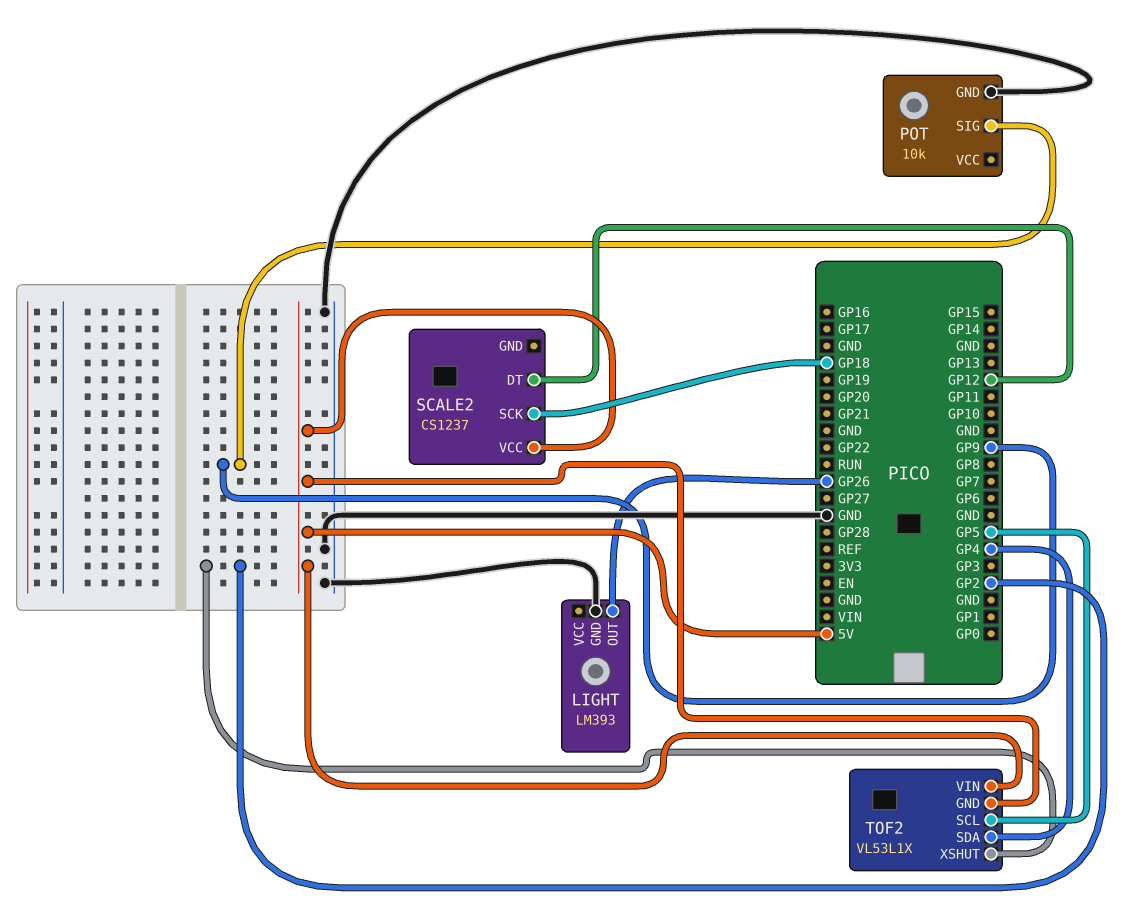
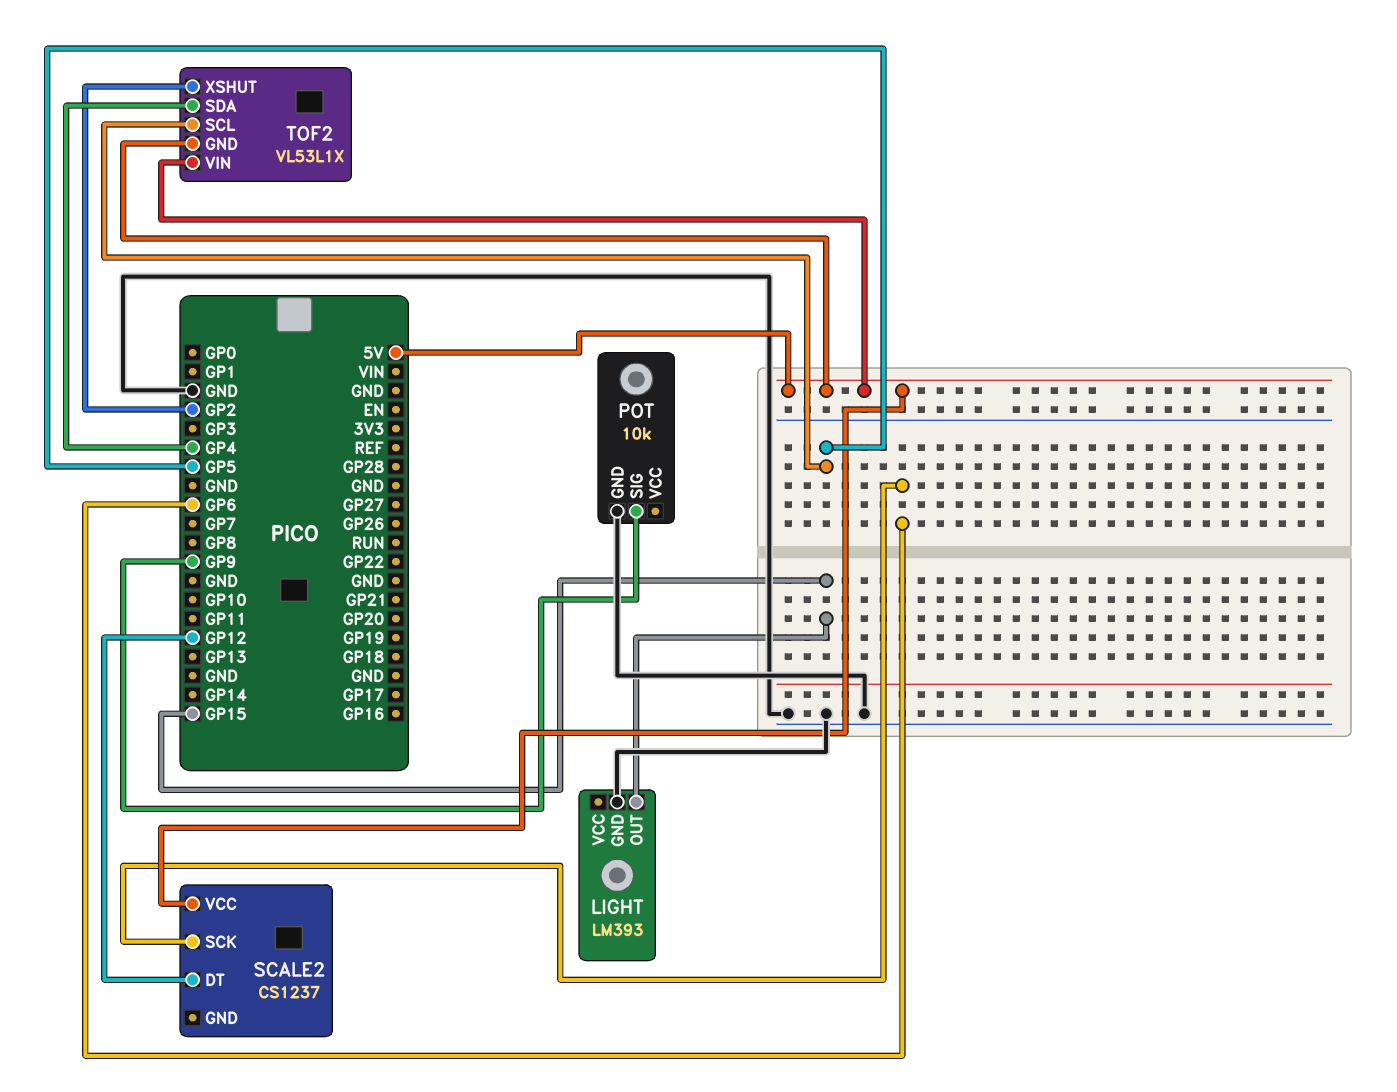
LIGHT pin OUT: GP26 -> GP15
SCALE2 pin SCK: GP18 -> GP6

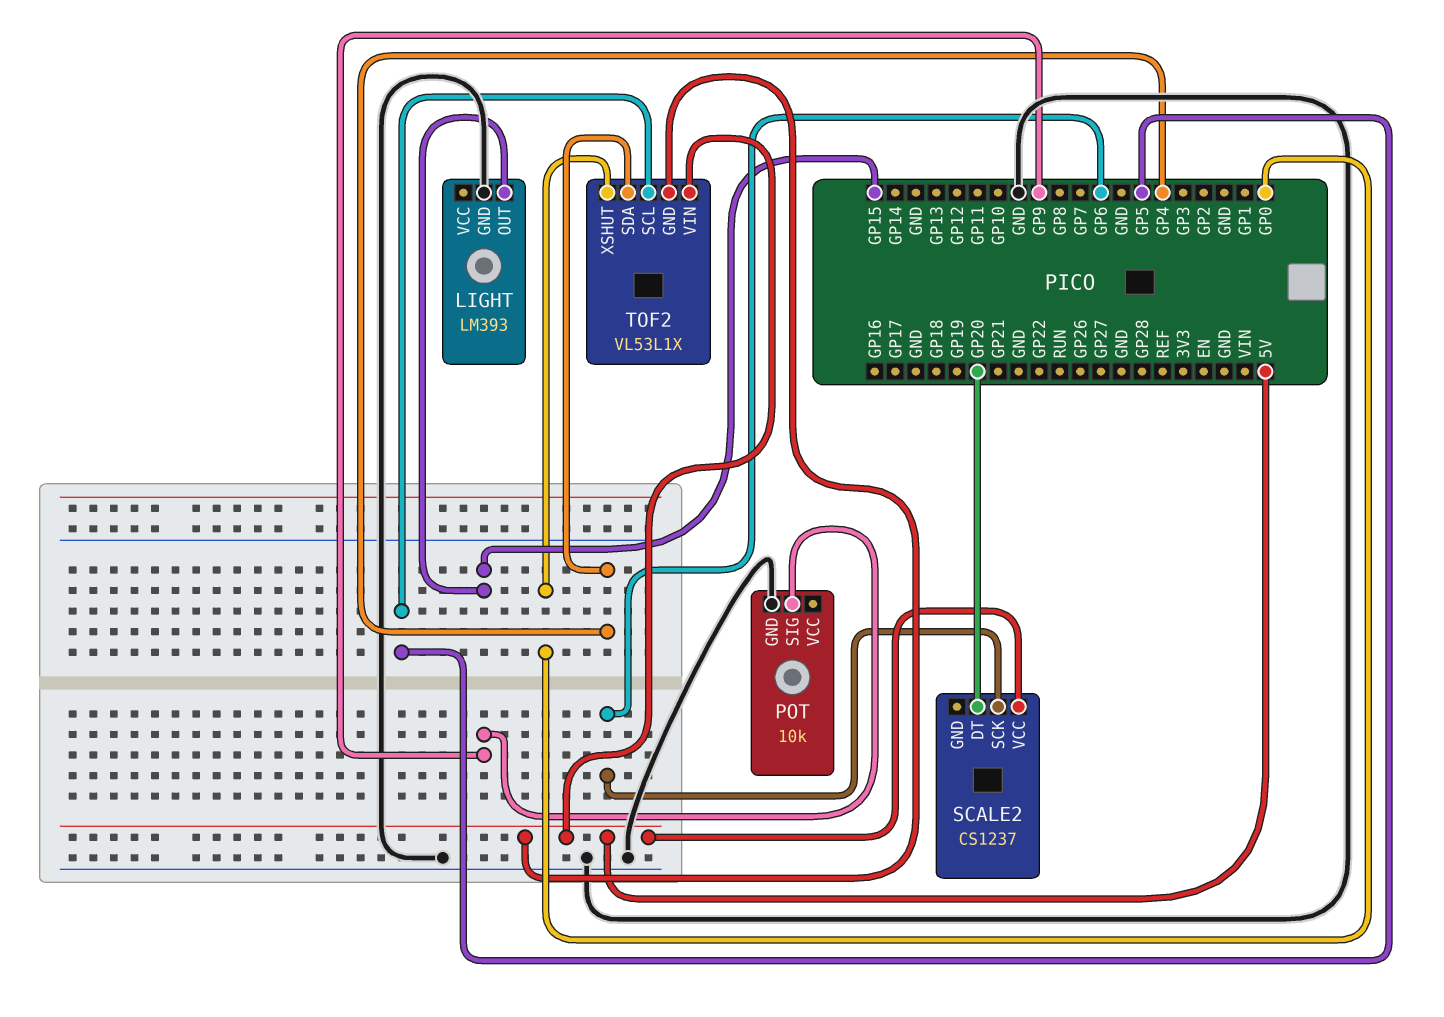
SCALE2 pin DT: GP12 -> GP20
TOF2 pin XSHUT: GP2 -> GP0

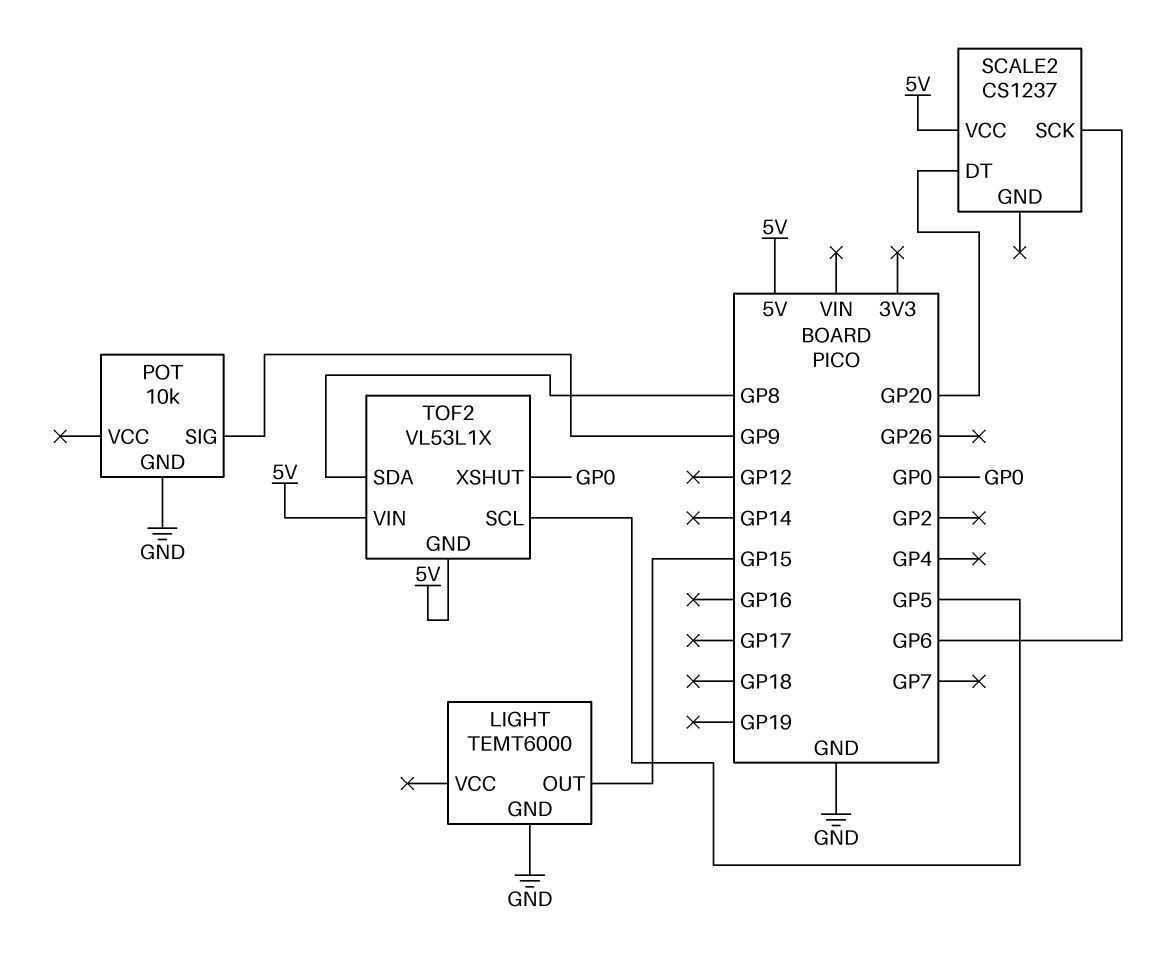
LIGHT: LM393 -> TEMT6000
TOF2 pin SDA: GP4 -> GP8

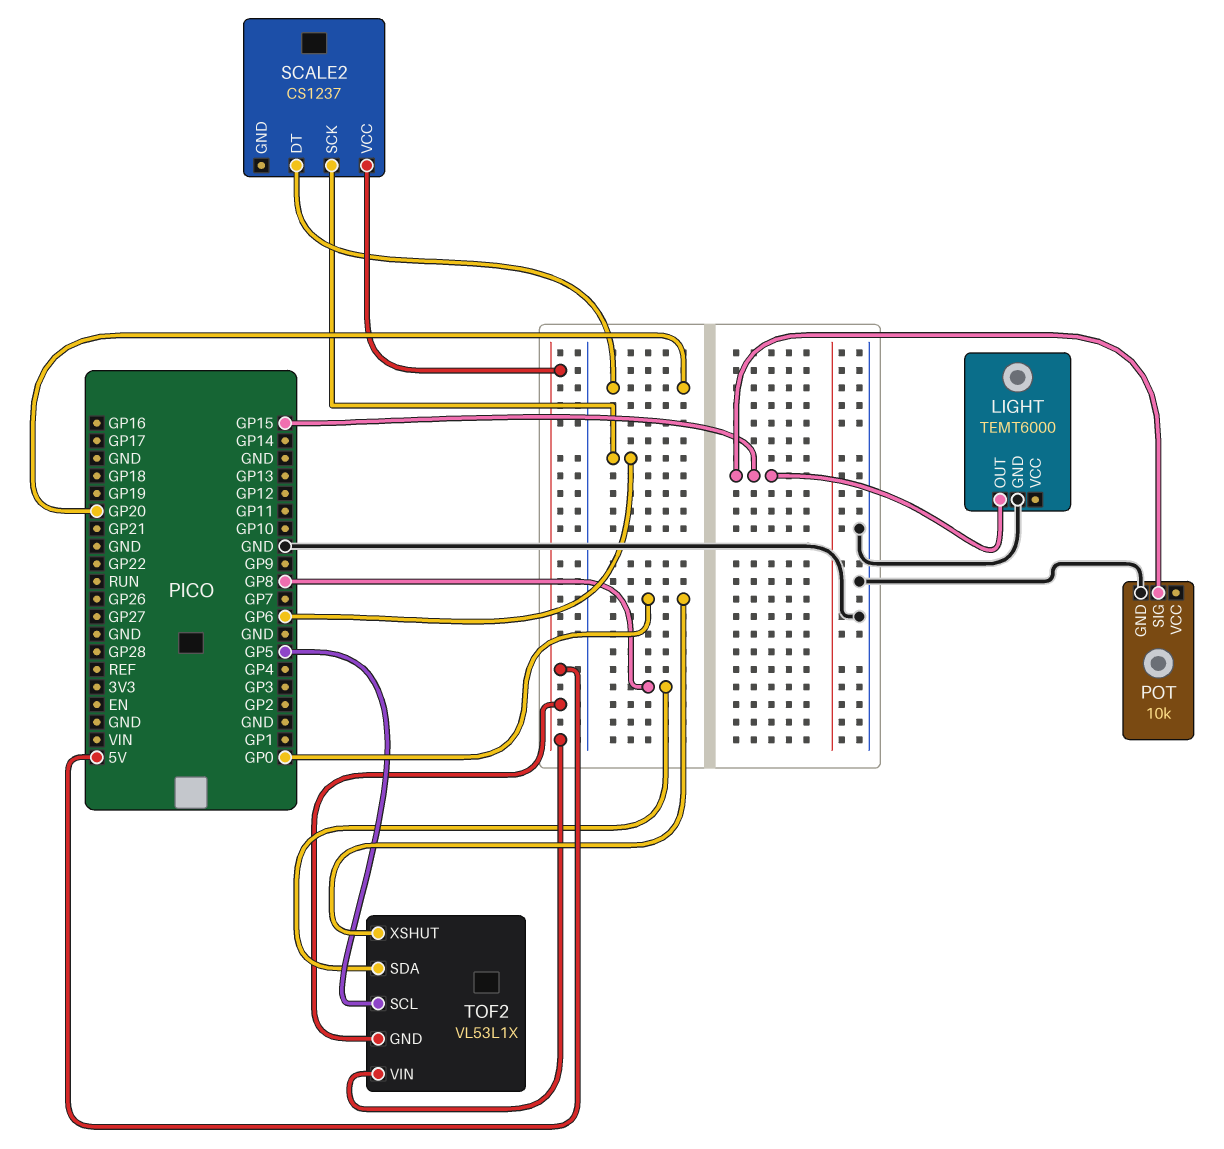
POT pin SIG: GP9 -> GP15

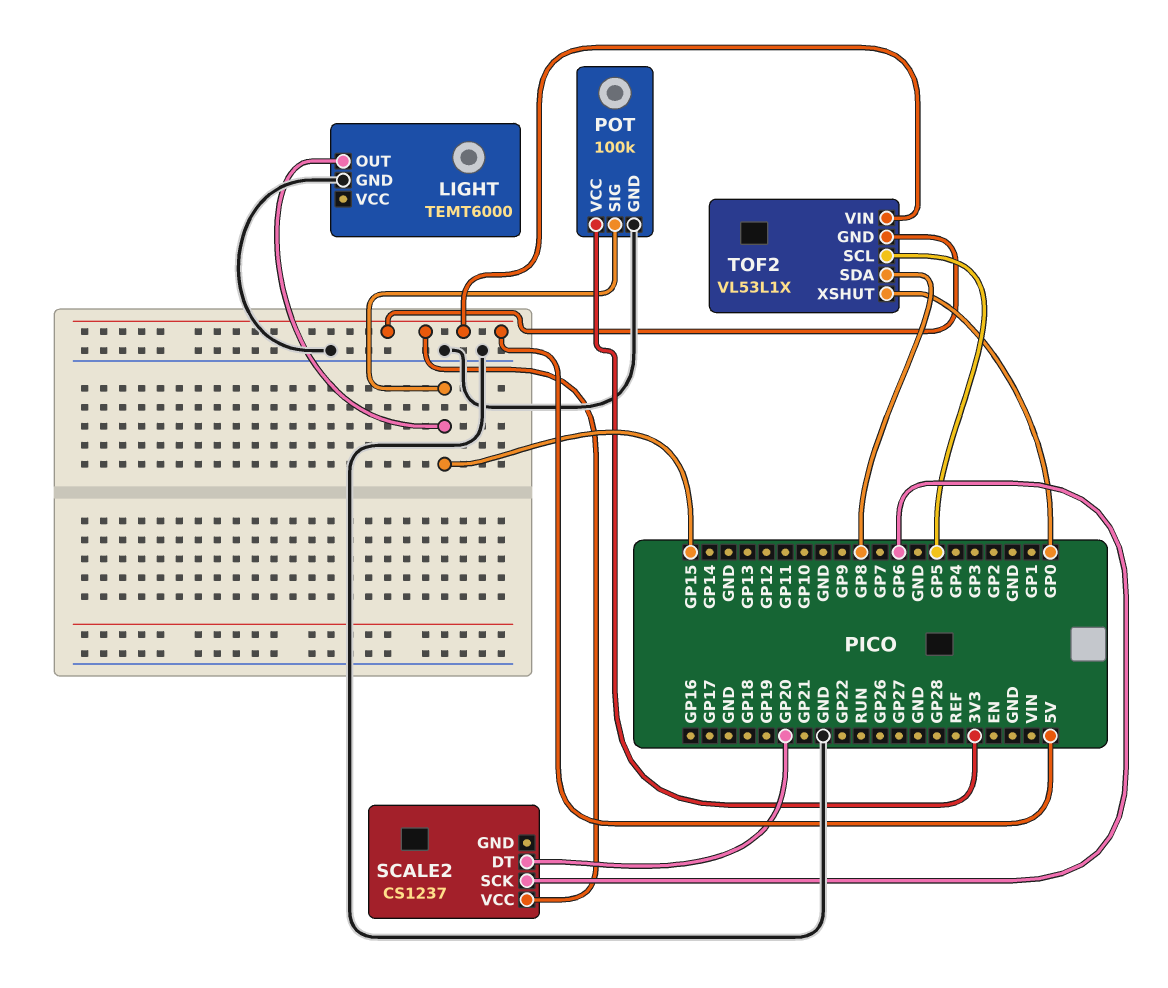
POT: 10k -> 100k
POT pin VCC: none -> 3V3

